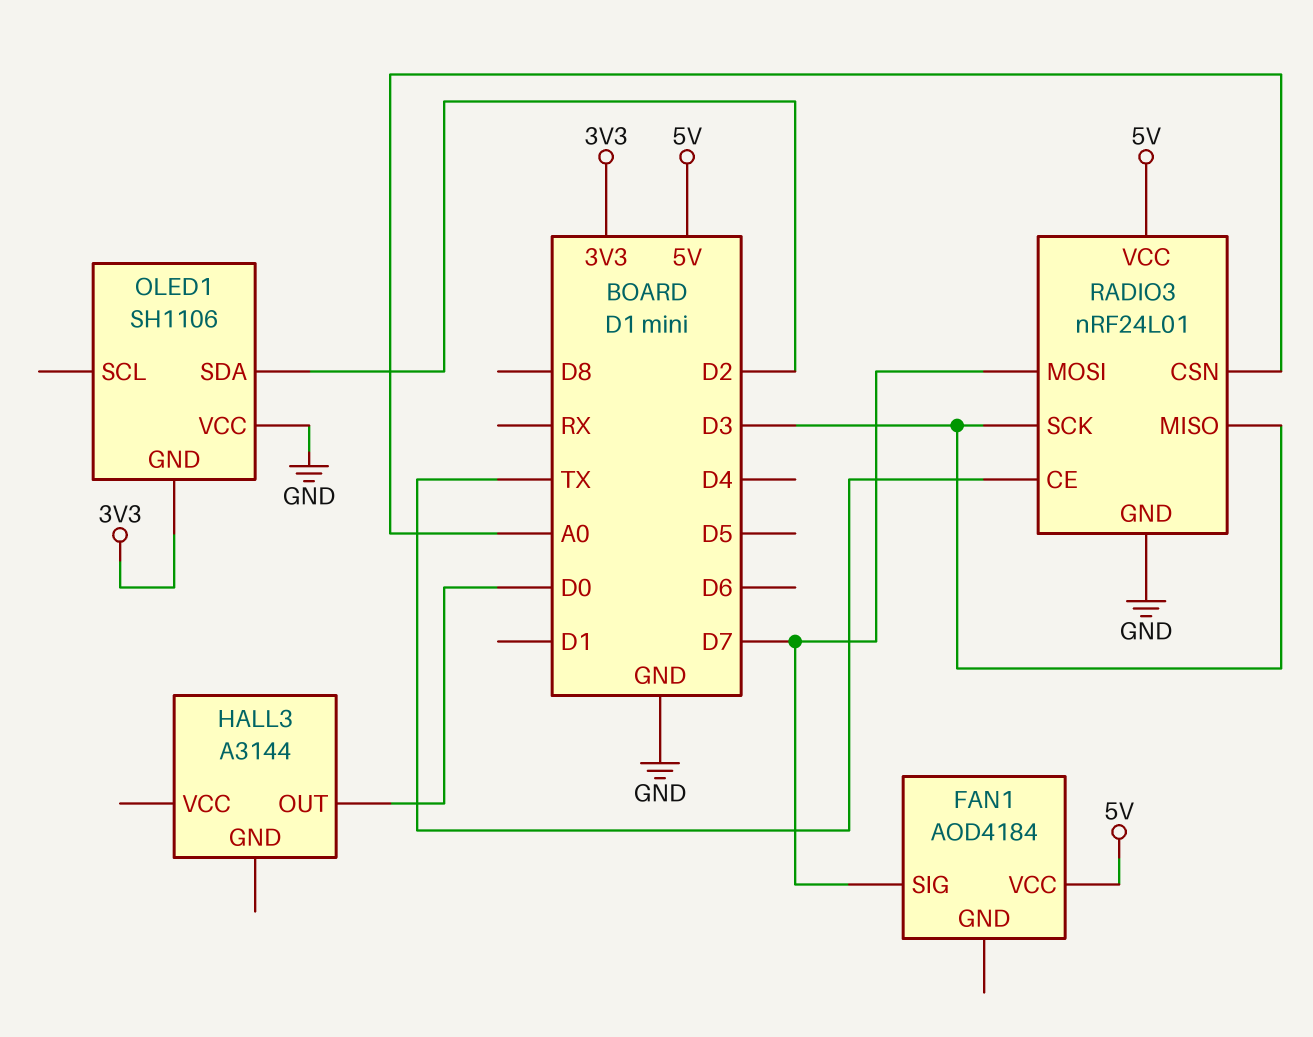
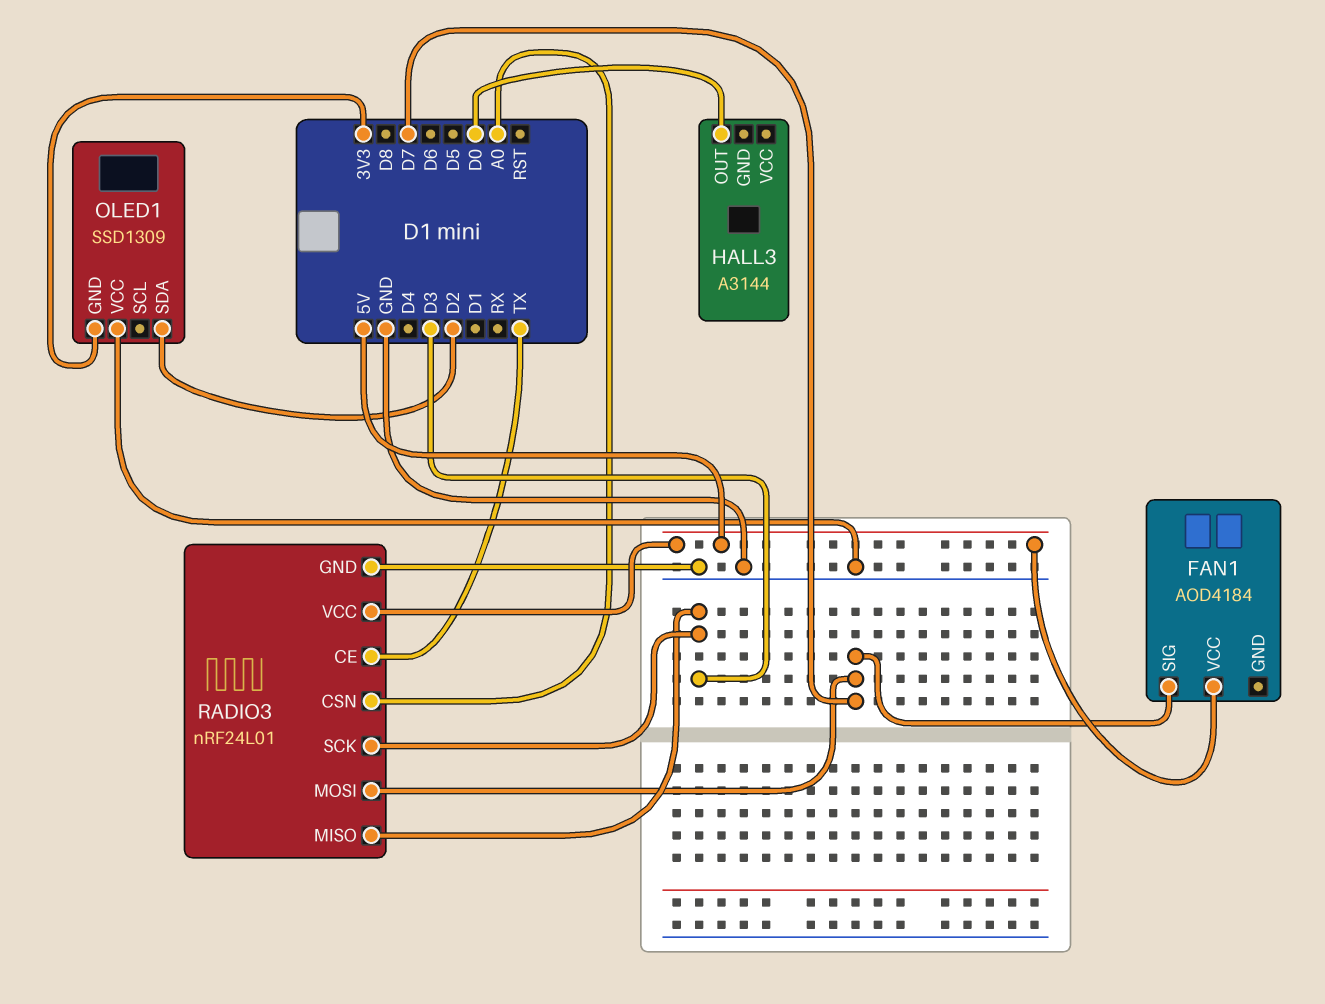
OLED1: SH1106 -> SSD1309

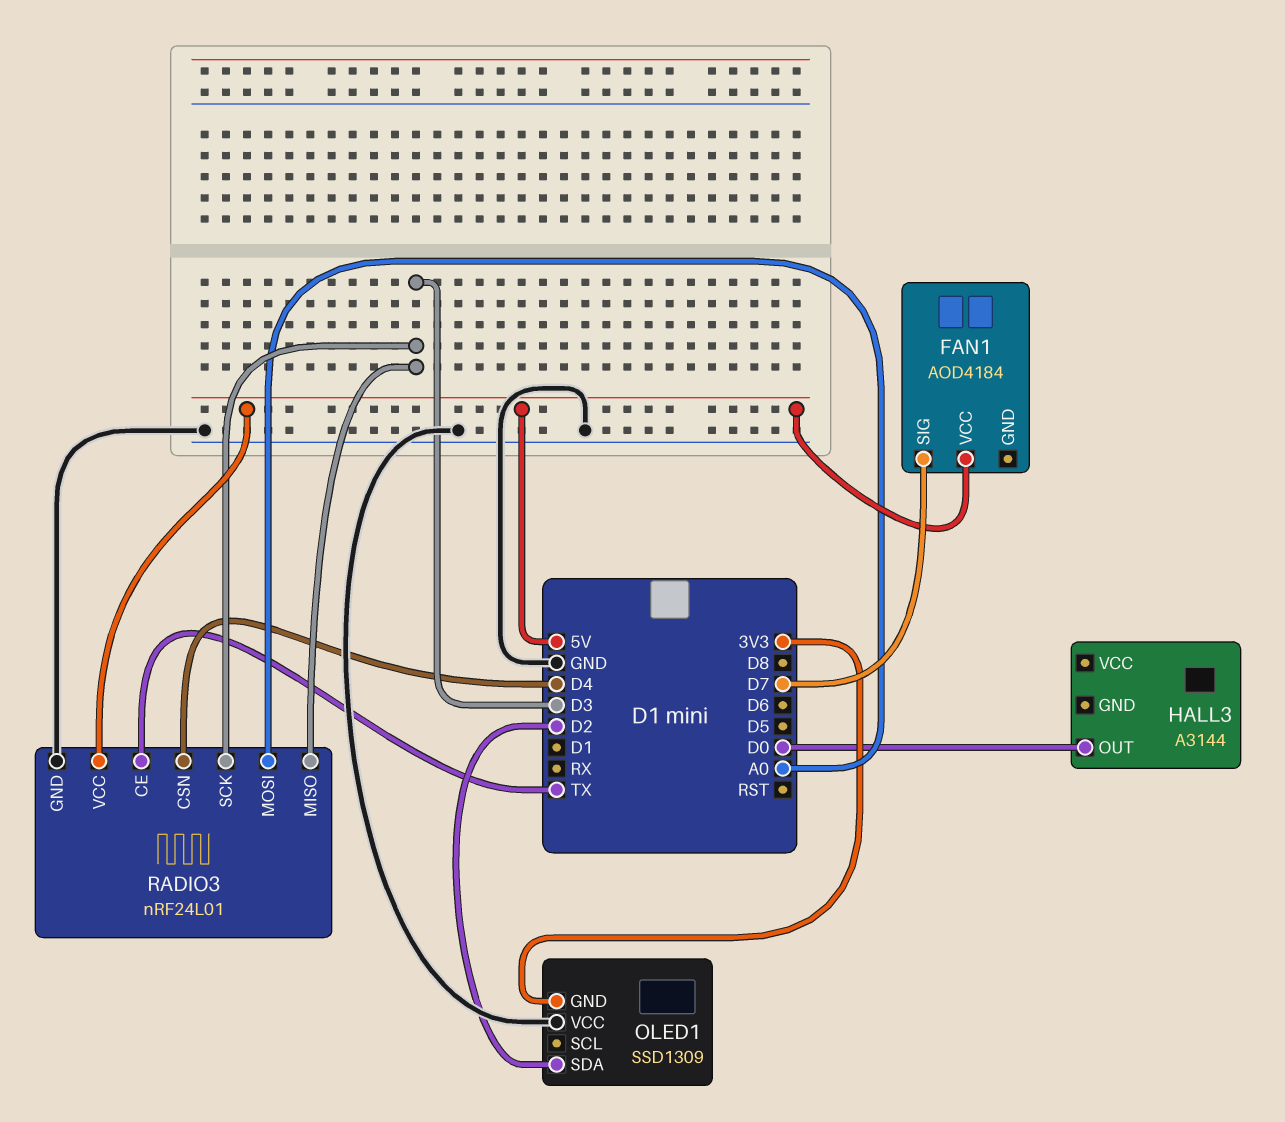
RADIO3 pin CSN: A0 -> D4
RADIO3 pin MOSI: D7 -> A0

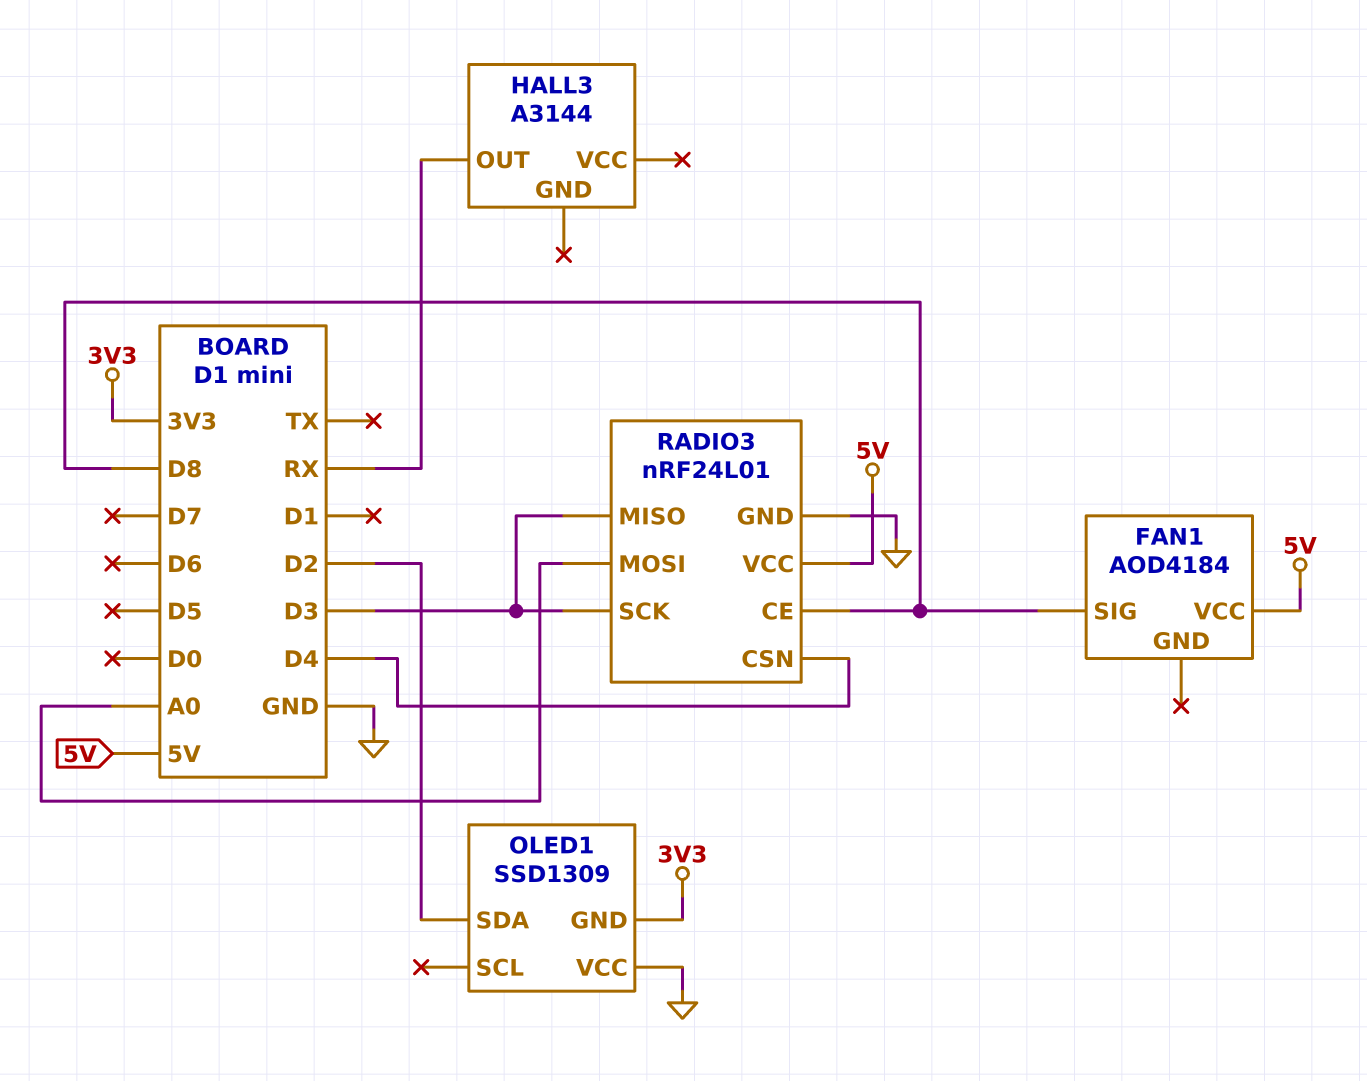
FAN1 pin SIG: D7 -> D8
HALL3 pin OUT: D0 -> RX
RADIO3 pin CE: TX -> D8

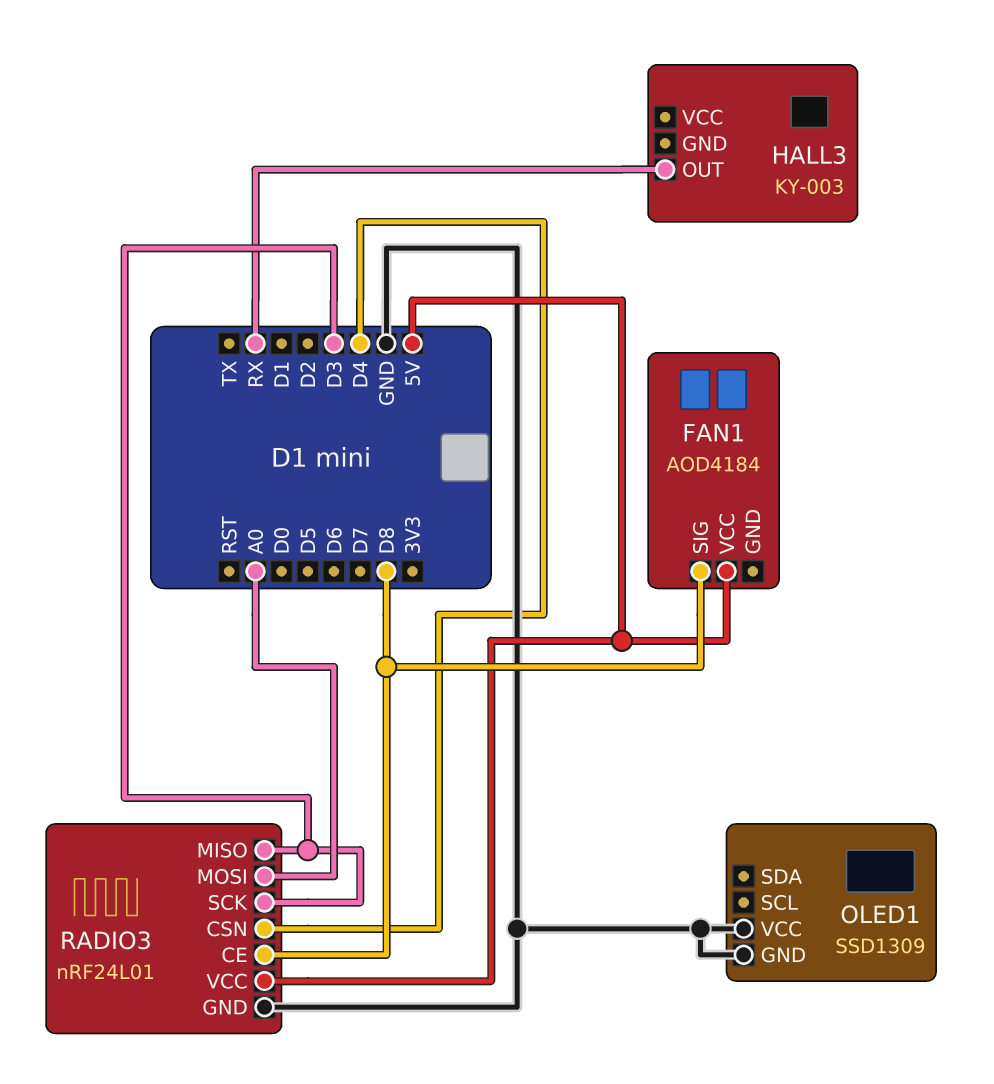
HALL3: A3144 -> KY-003
OLED1 pin GND: 3V3 -> GND
OLED1 pin SDA: D2 -> none

